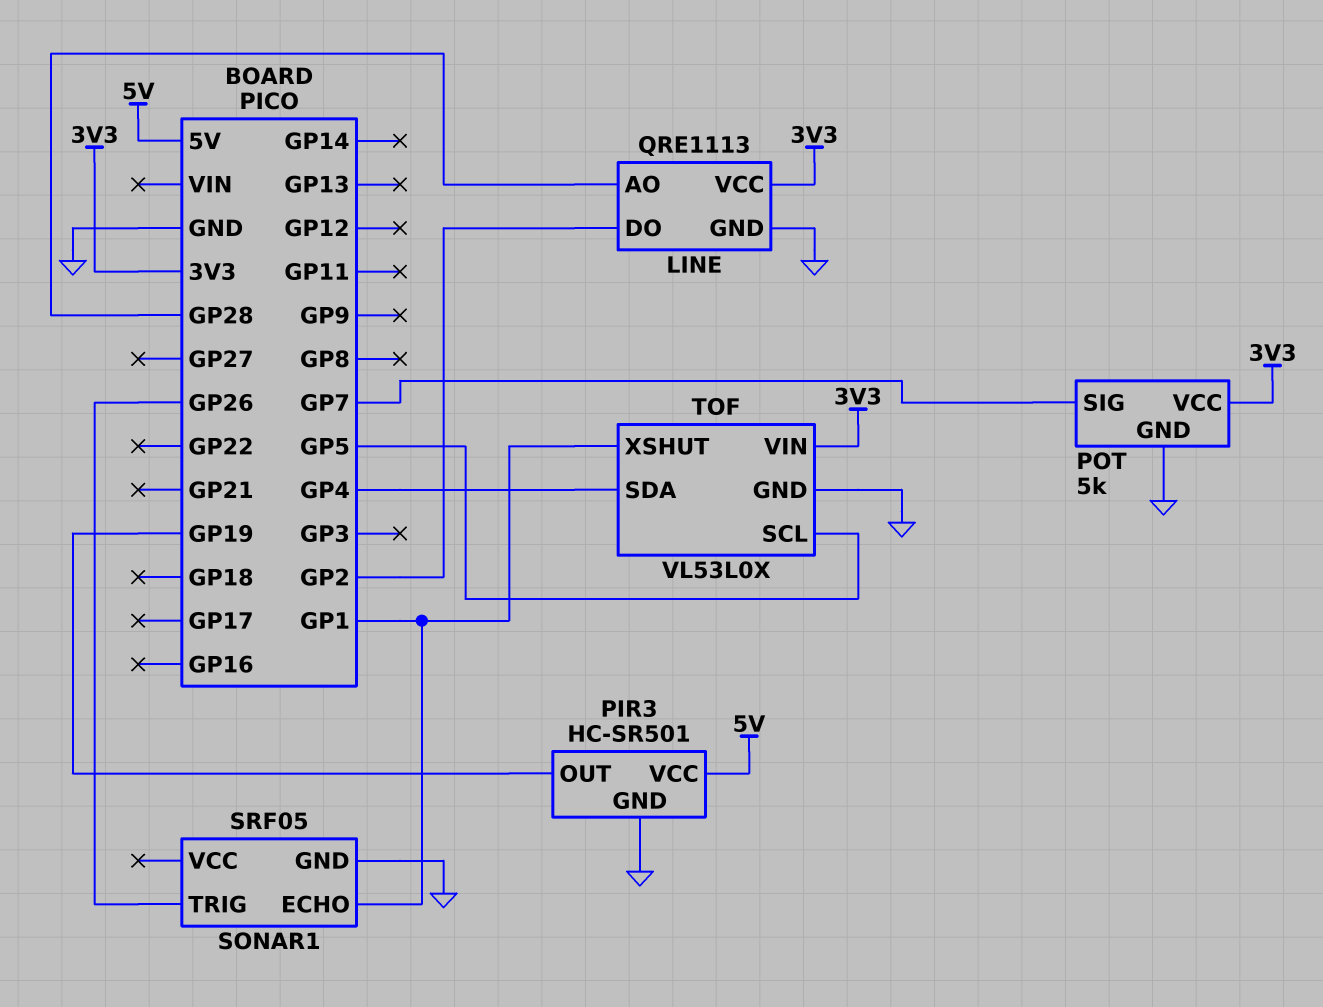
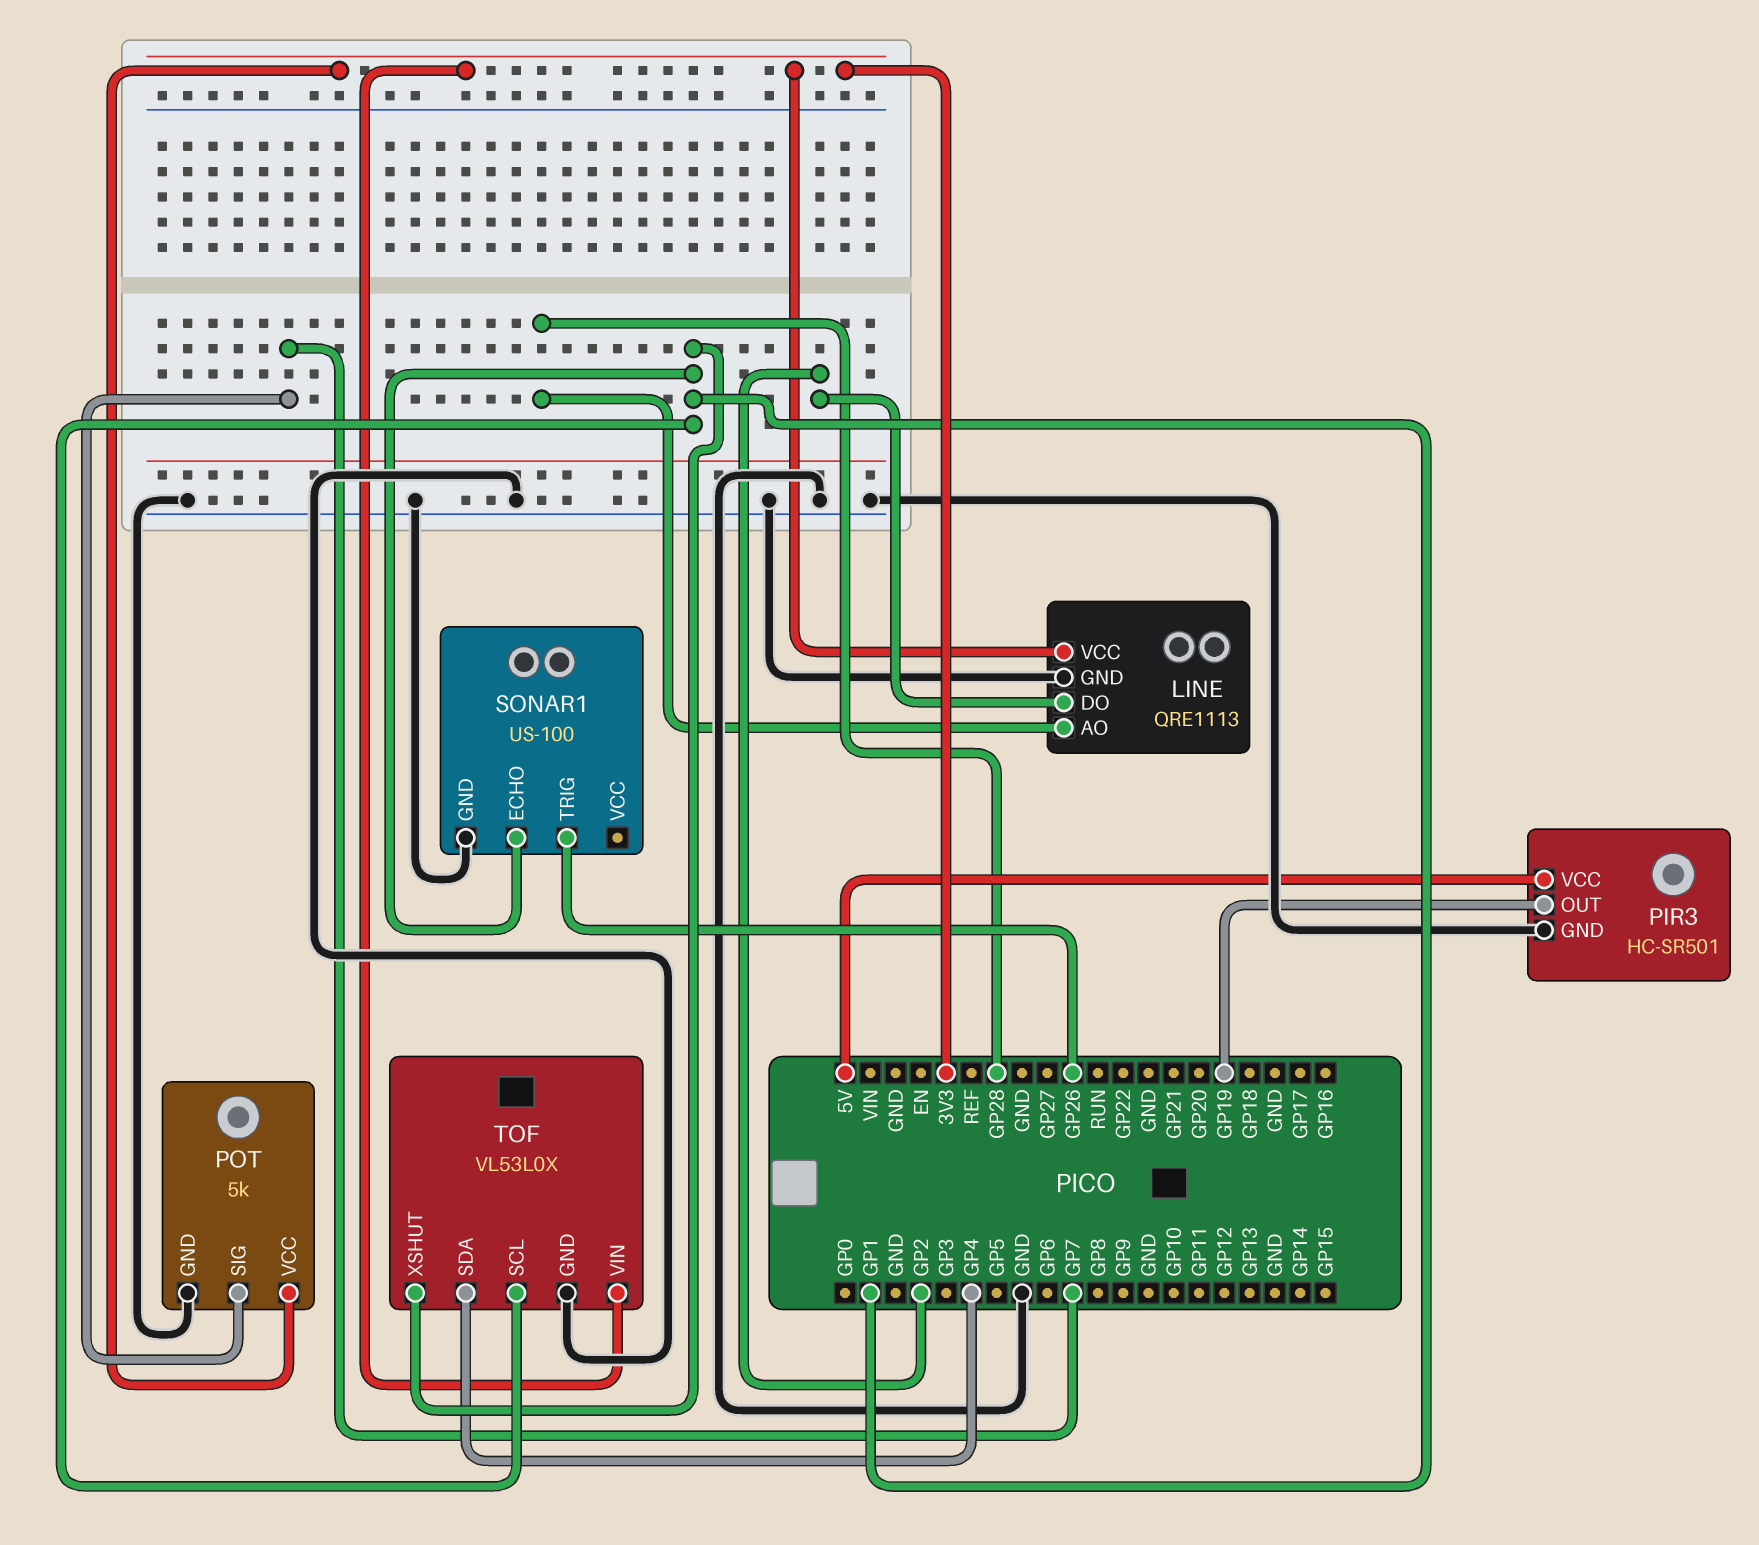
SONAR1: SRF05 -> US-100
TOF pin SCL: GP5 -> GP1

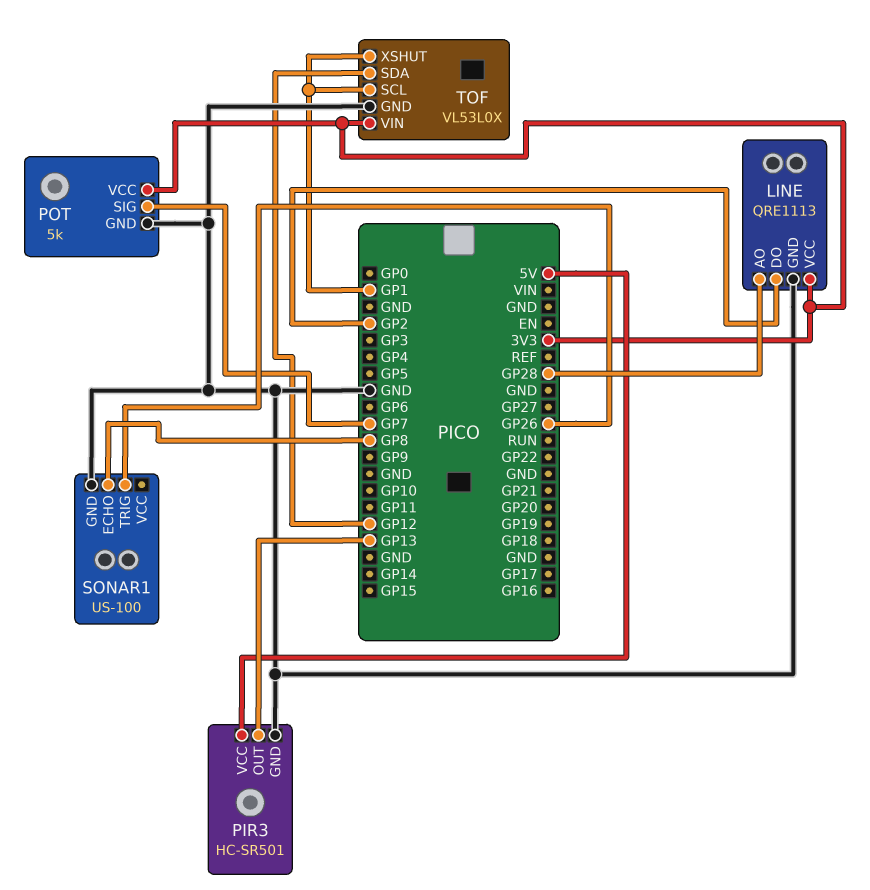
PIR3 pin OUT: GP19 -> GP13
SONAR1 pin ECHO: GP1 -> GP8
TOF pin SDA: GP4 -> GP12

